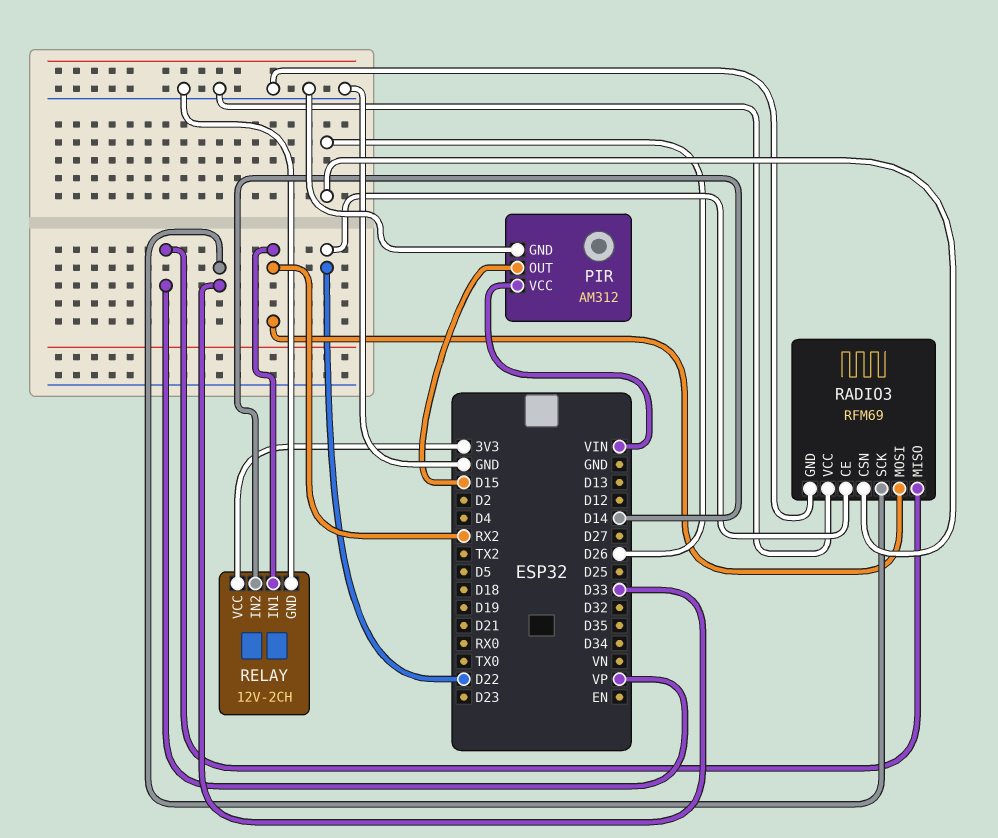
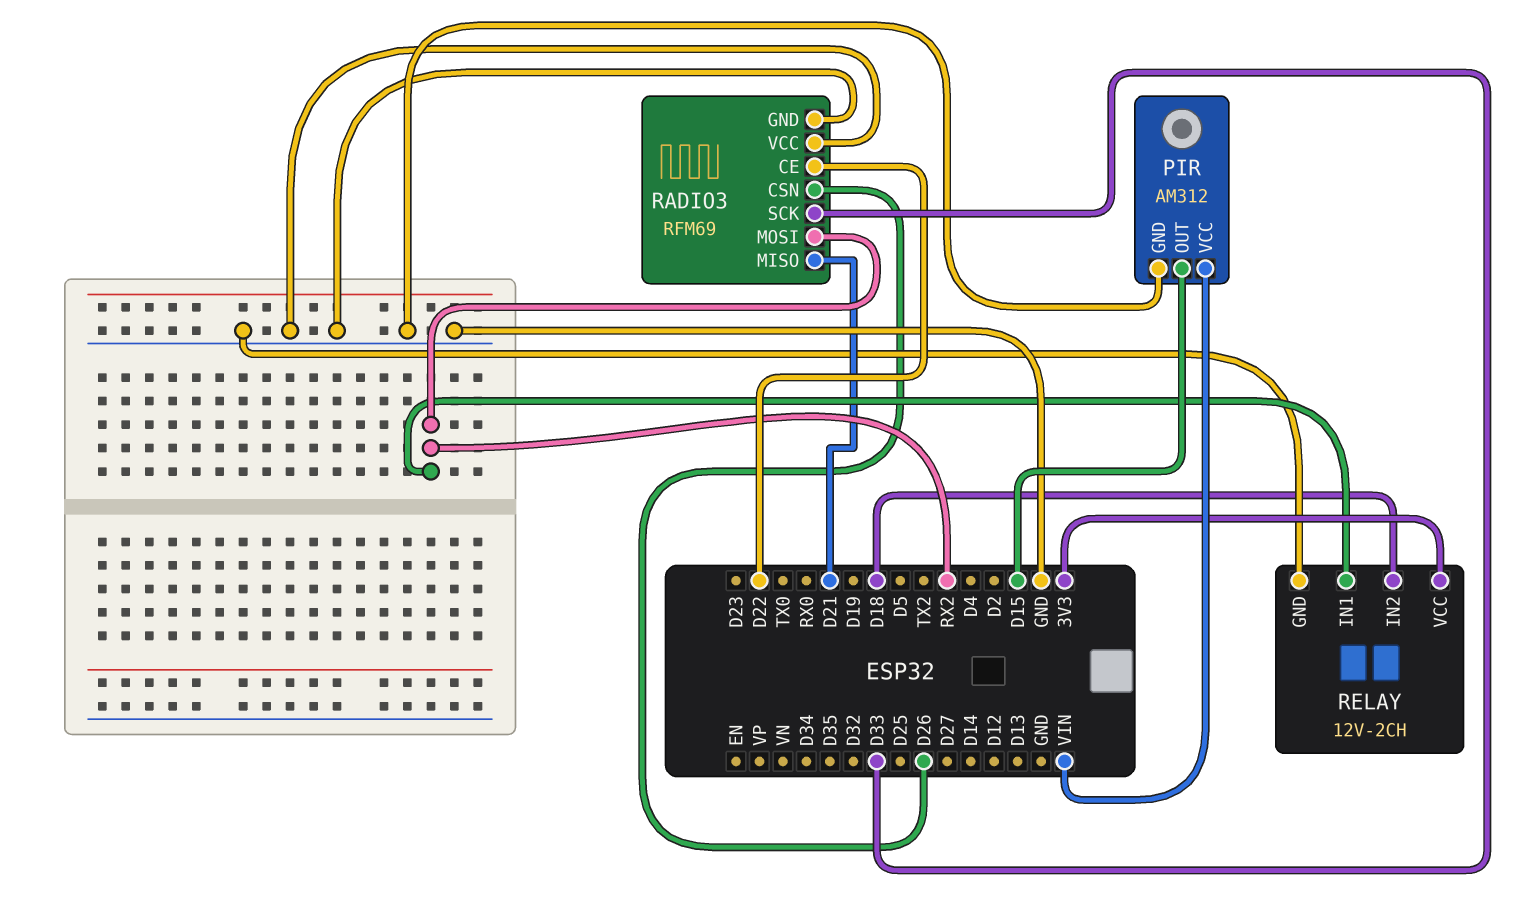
RADIO3 pin MISO: VP -> D21
RELAY pin IN2: D14 -> D18

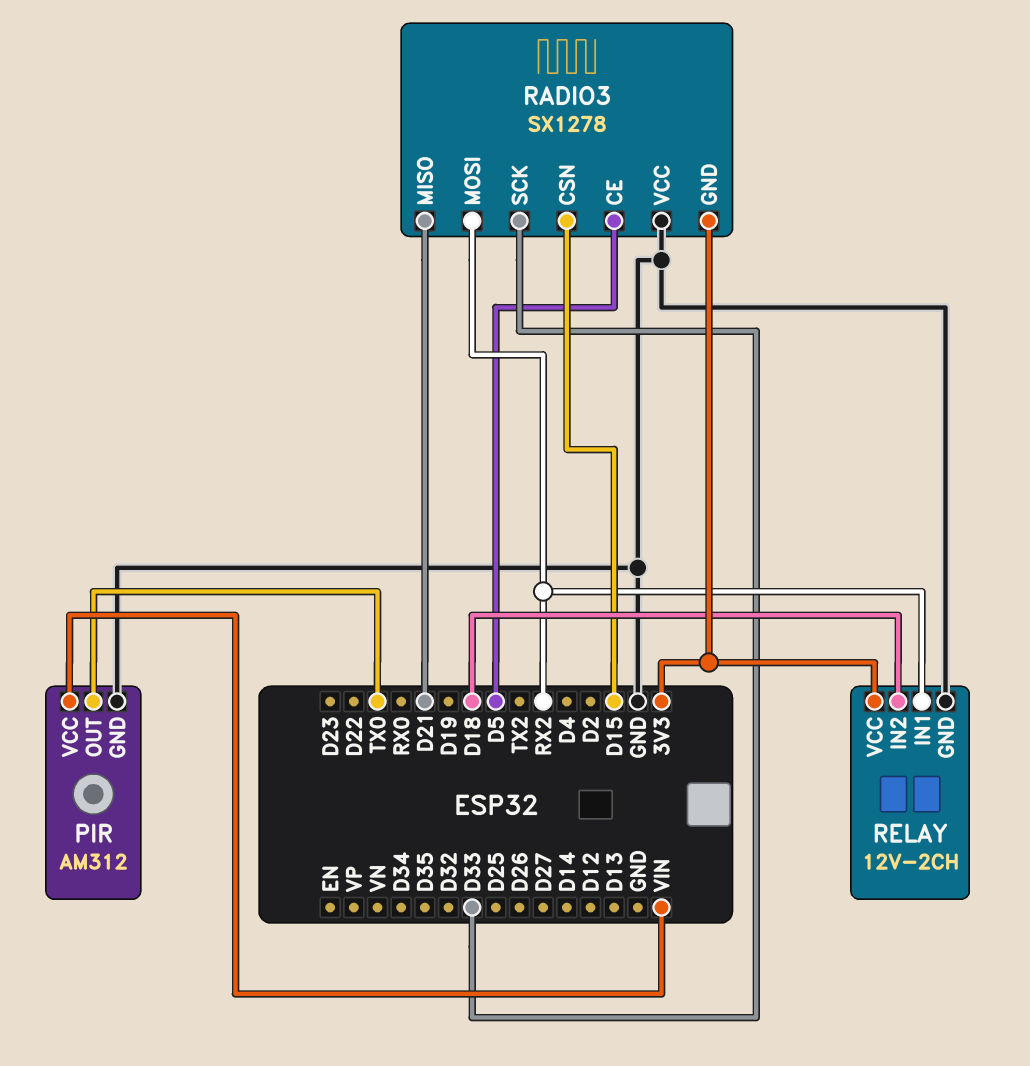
PIR pin OUT: D15 -> TX0
RADIO3: RFM69 -> SX1278
RADIO3 pin CE: D22 -> D5
RADIO3 pin CSN: D26 -> D15
RADIO3 pin GND: GND -> 3V3

